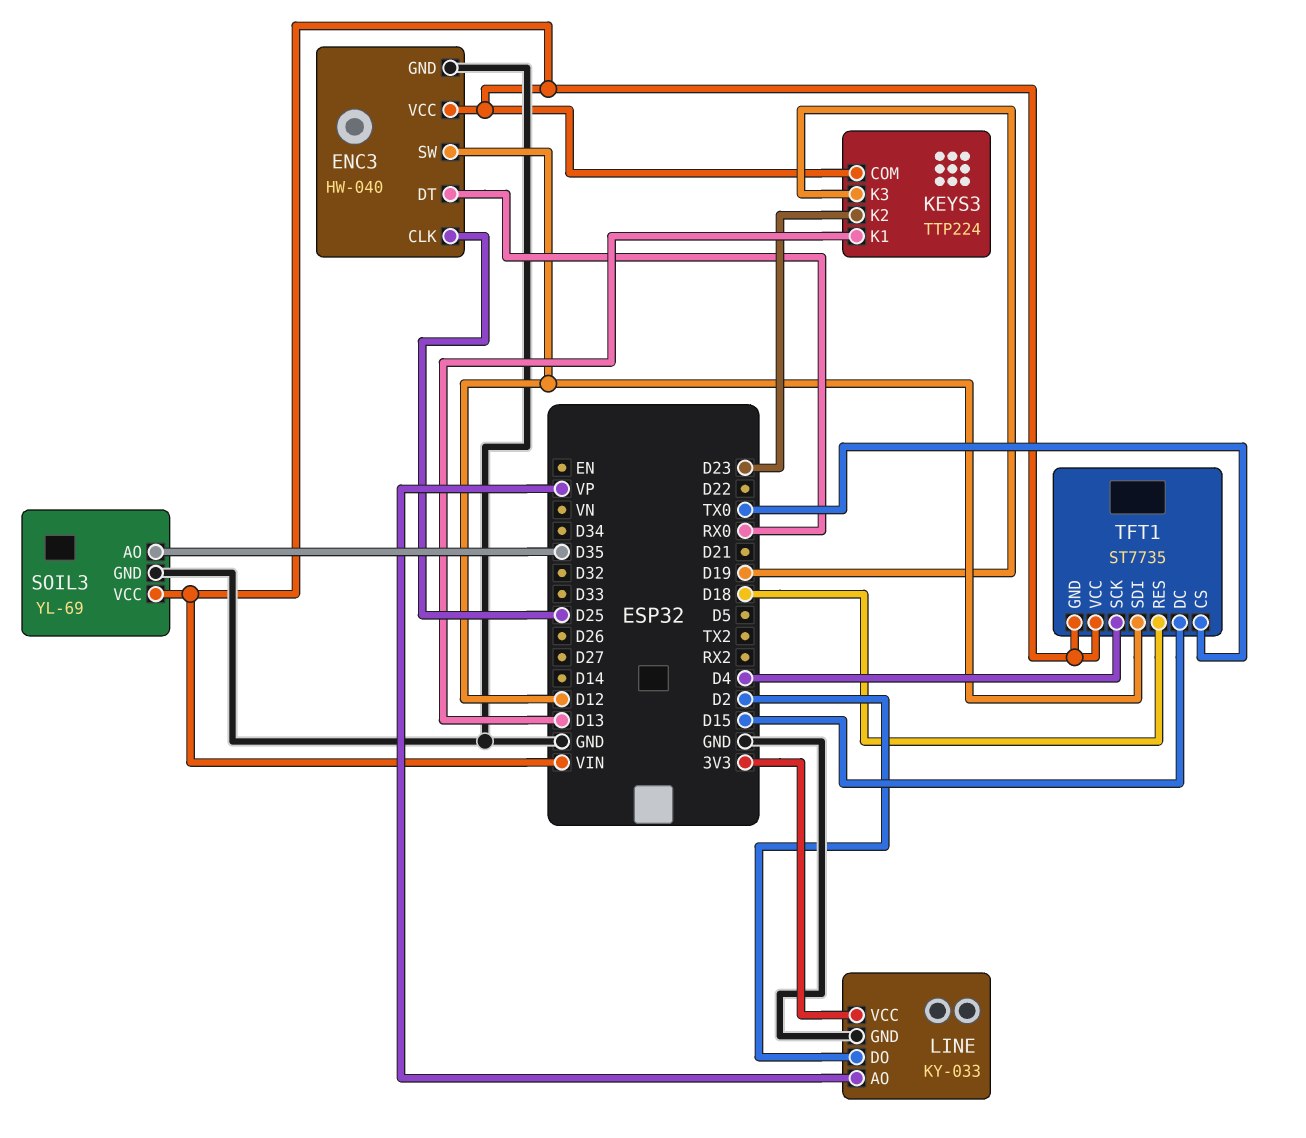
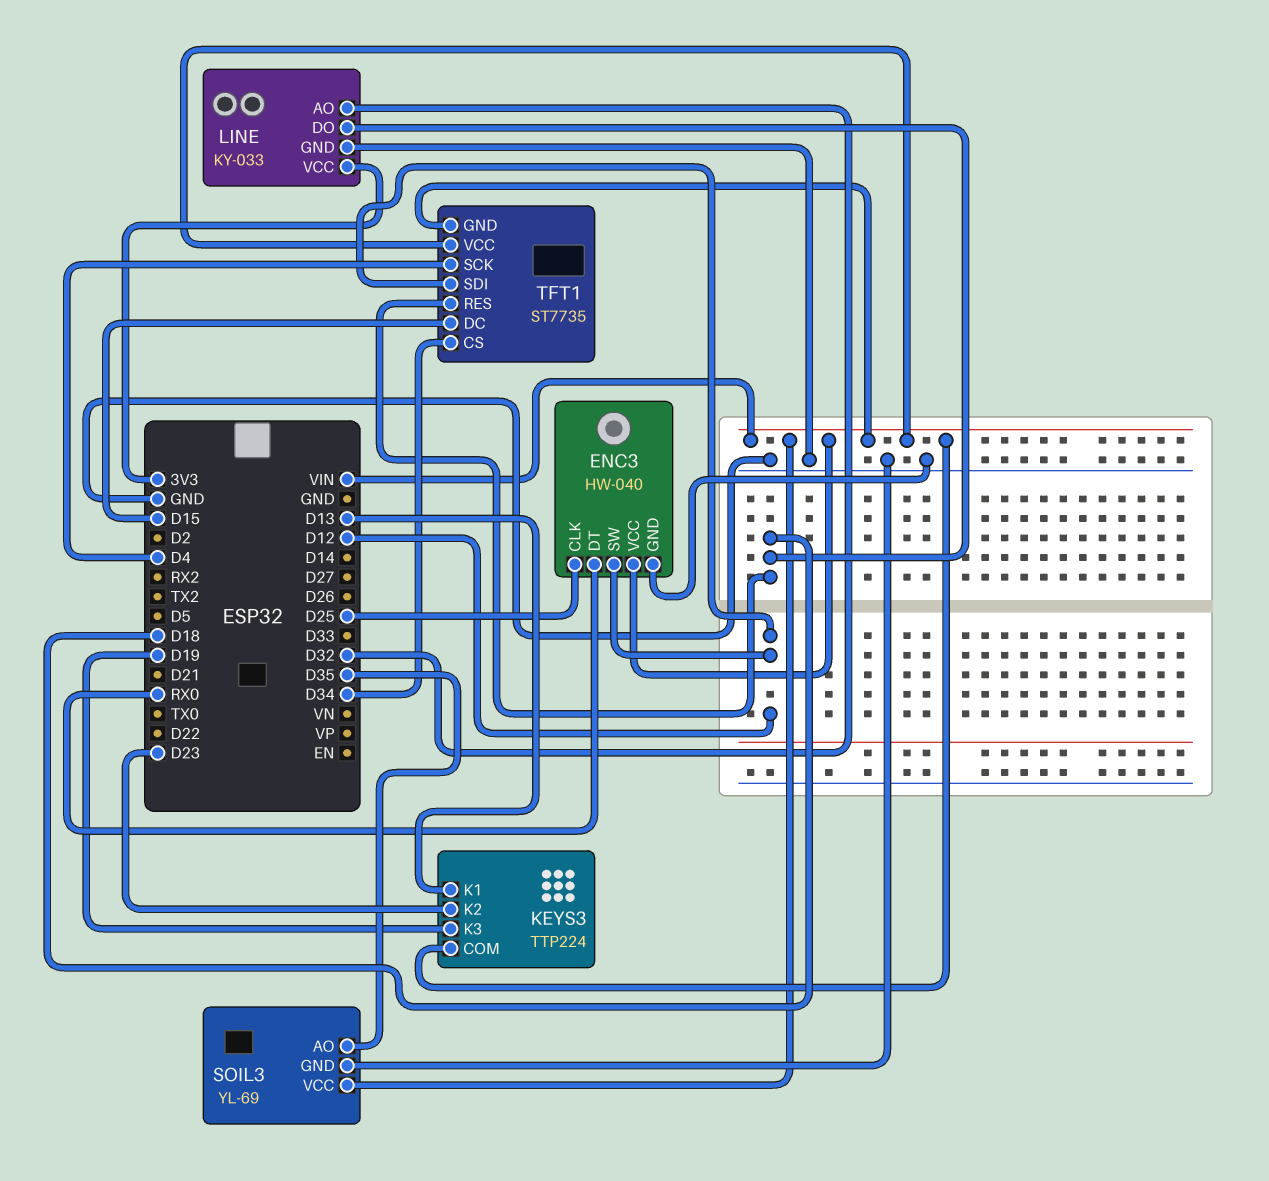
LINE pin AO: VP -> D32
LINE pin DO: D2 -> D18
TFT1 pin CS: TX0 -> D34

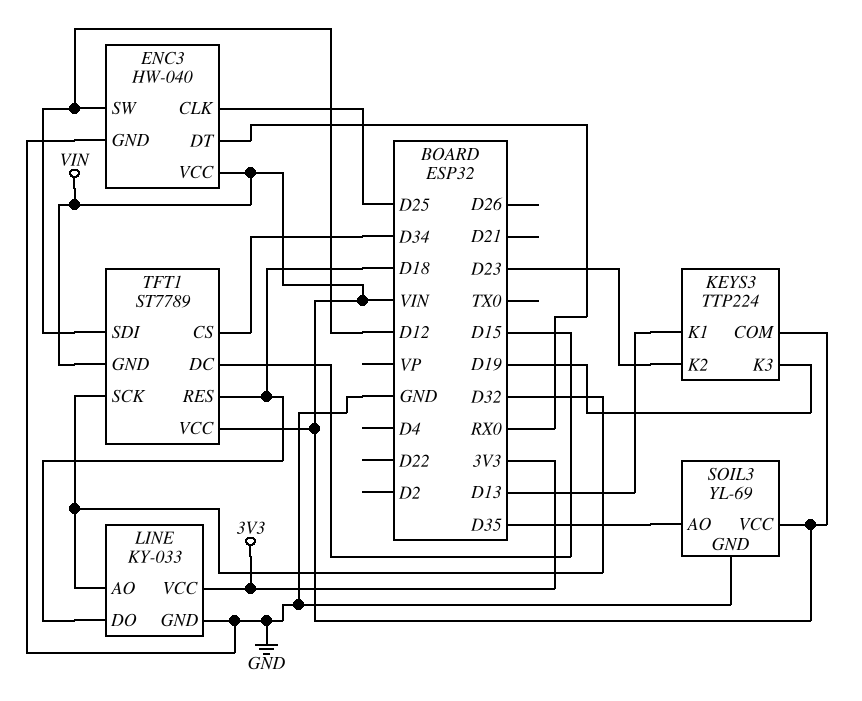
TFT1: ST7735 -> ST7789
TFT1 pin SCK: D4 -> D32

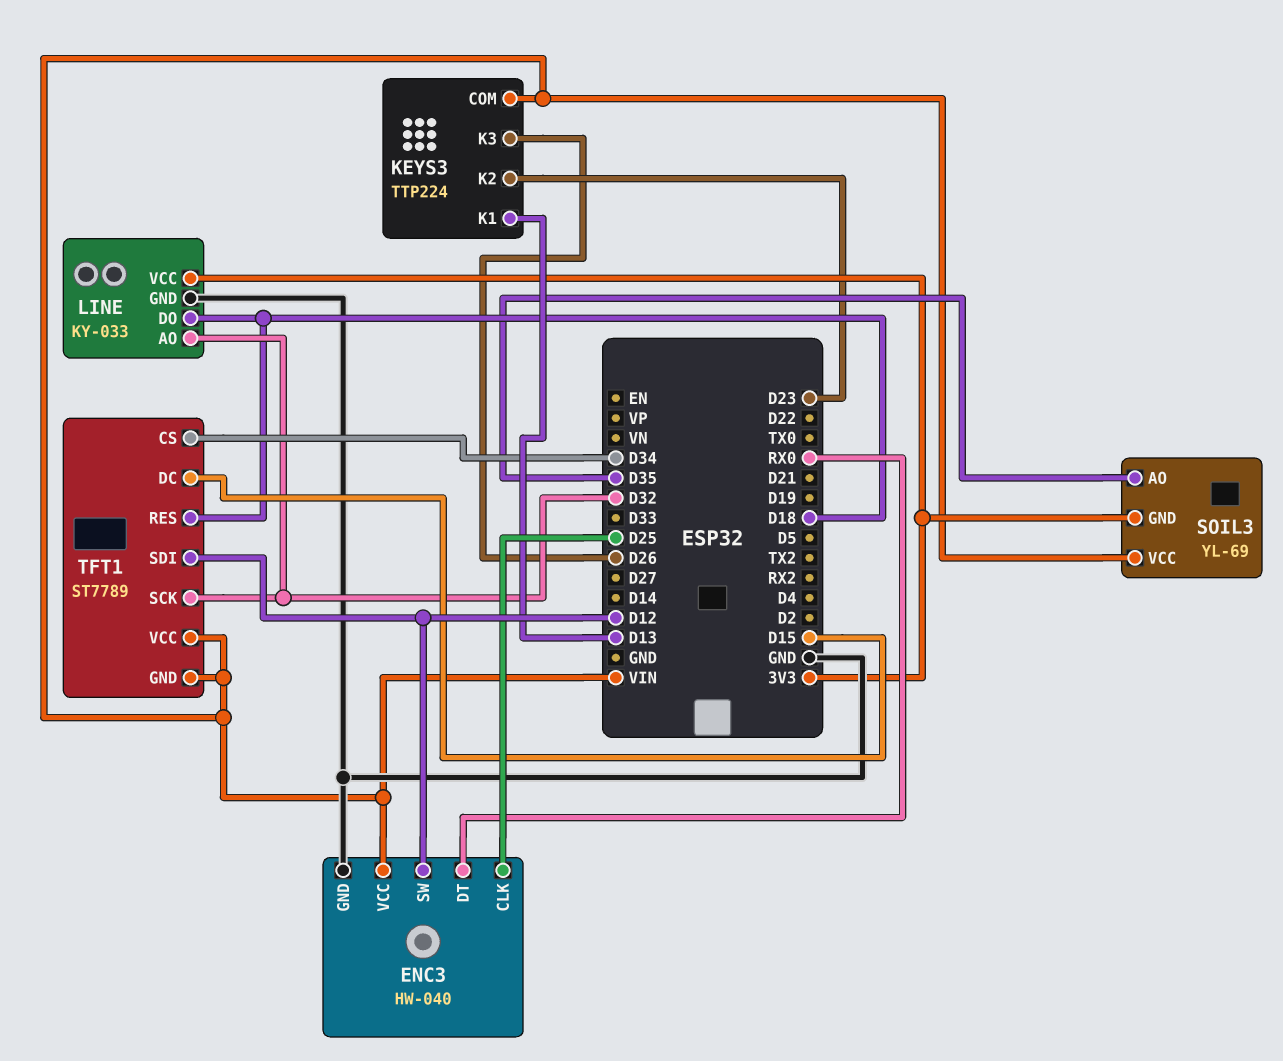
KEYS3 pin K3: D19 -> D26
SOIL3 pin GND: GND -> 3V3

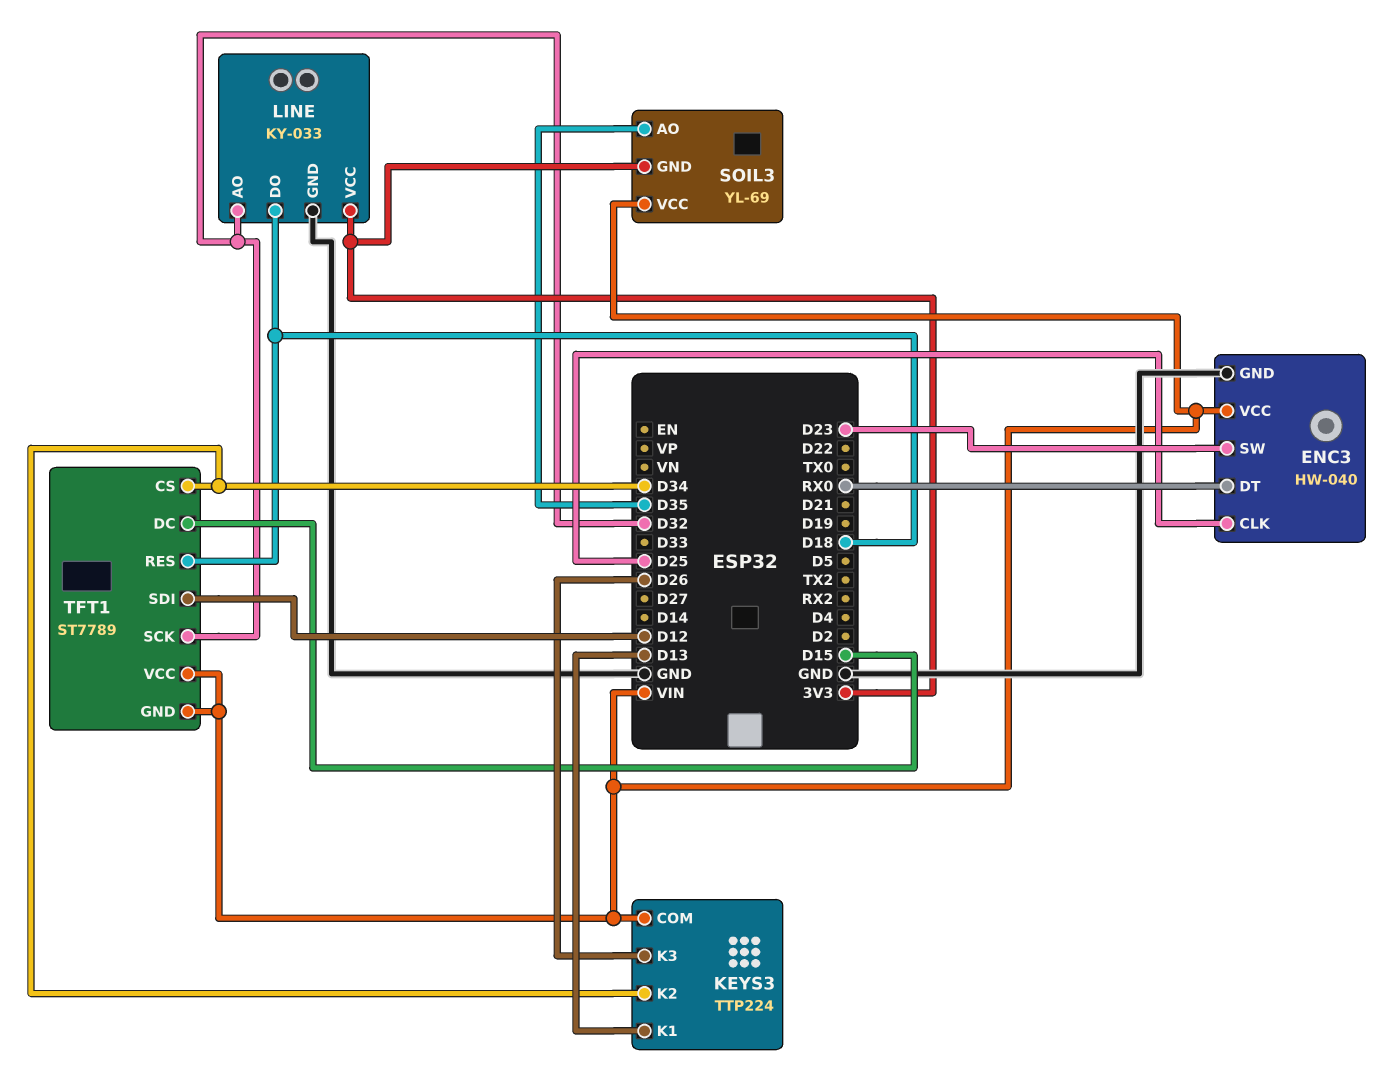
ENC3 pin SW: D12 -> D23
KEYS3 pin K2: D23 -> D34

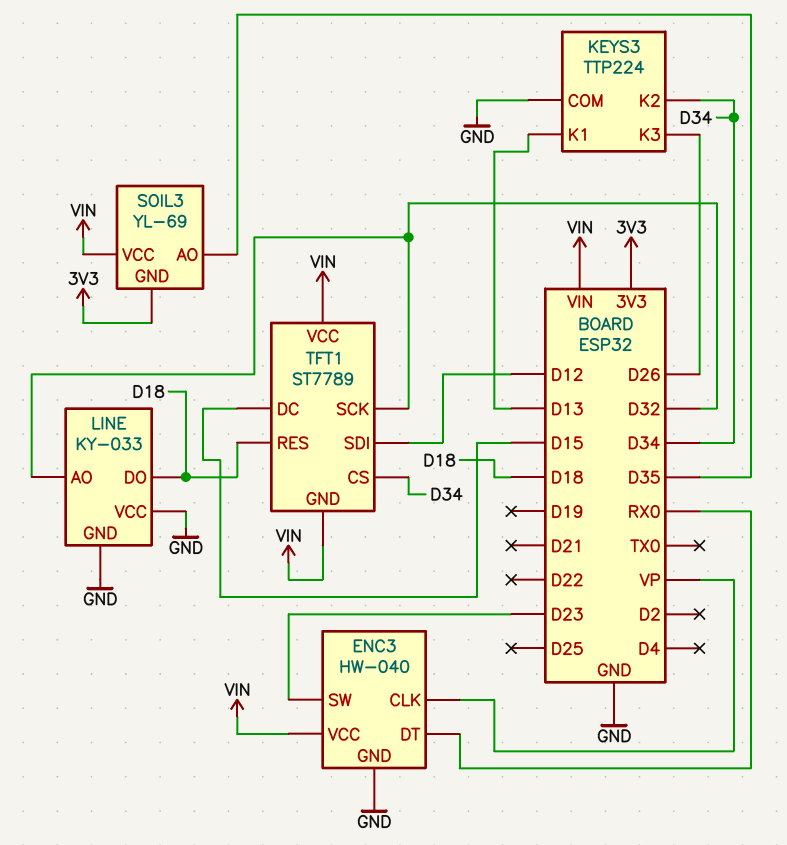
ENC3 pin CLK: D25 -> VP
KEYS3 pin COM: VIN -> GND
LINE pin VCC: 3V3 -> GND

